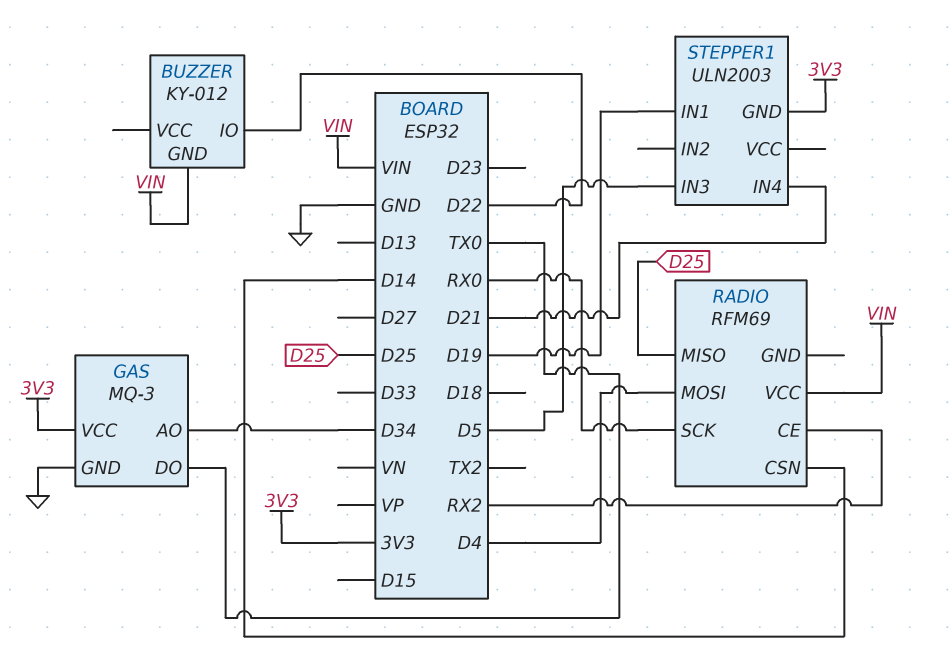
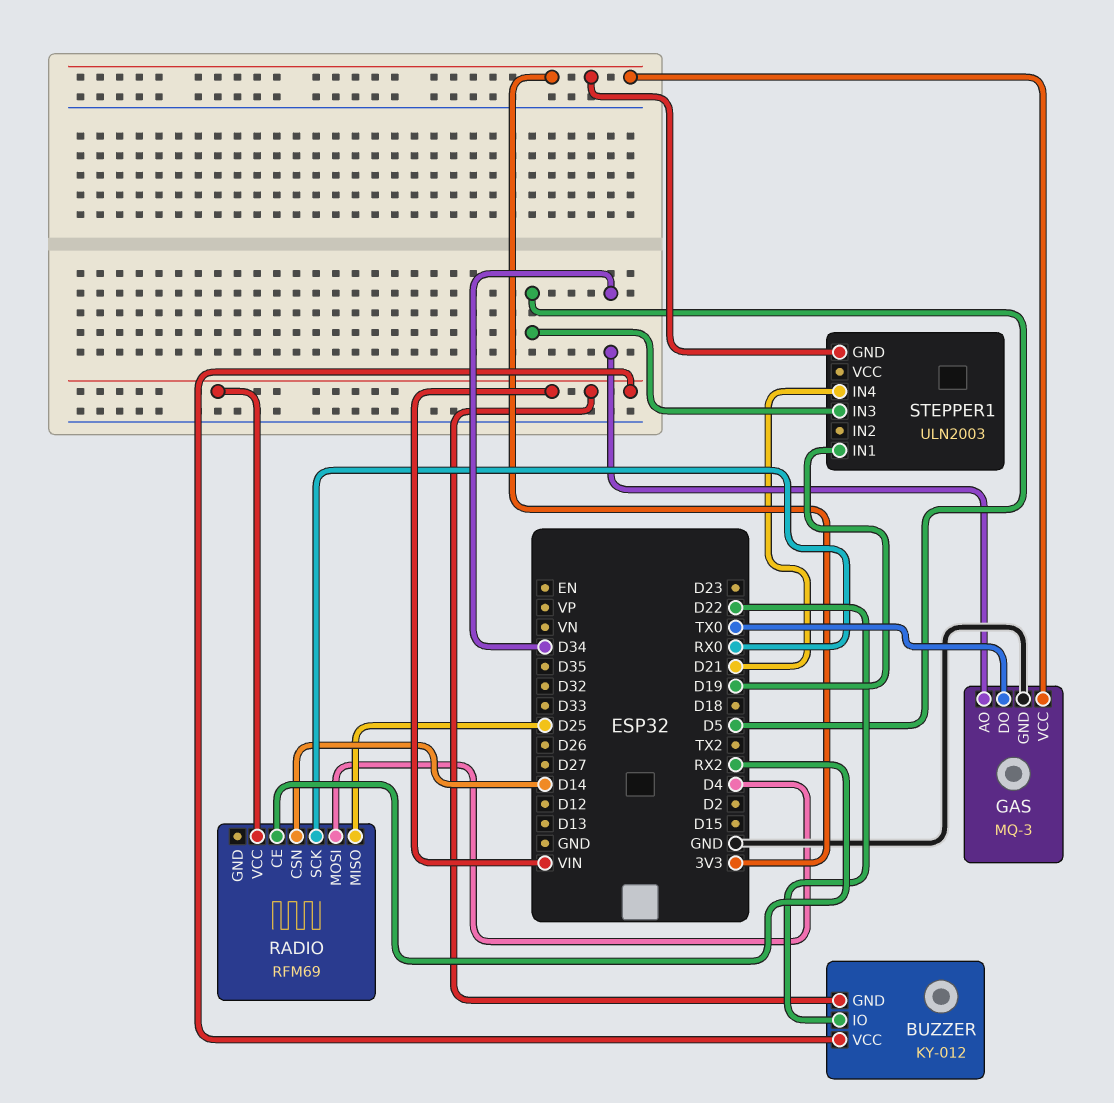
BUZZER pin VCC: none -> VIN

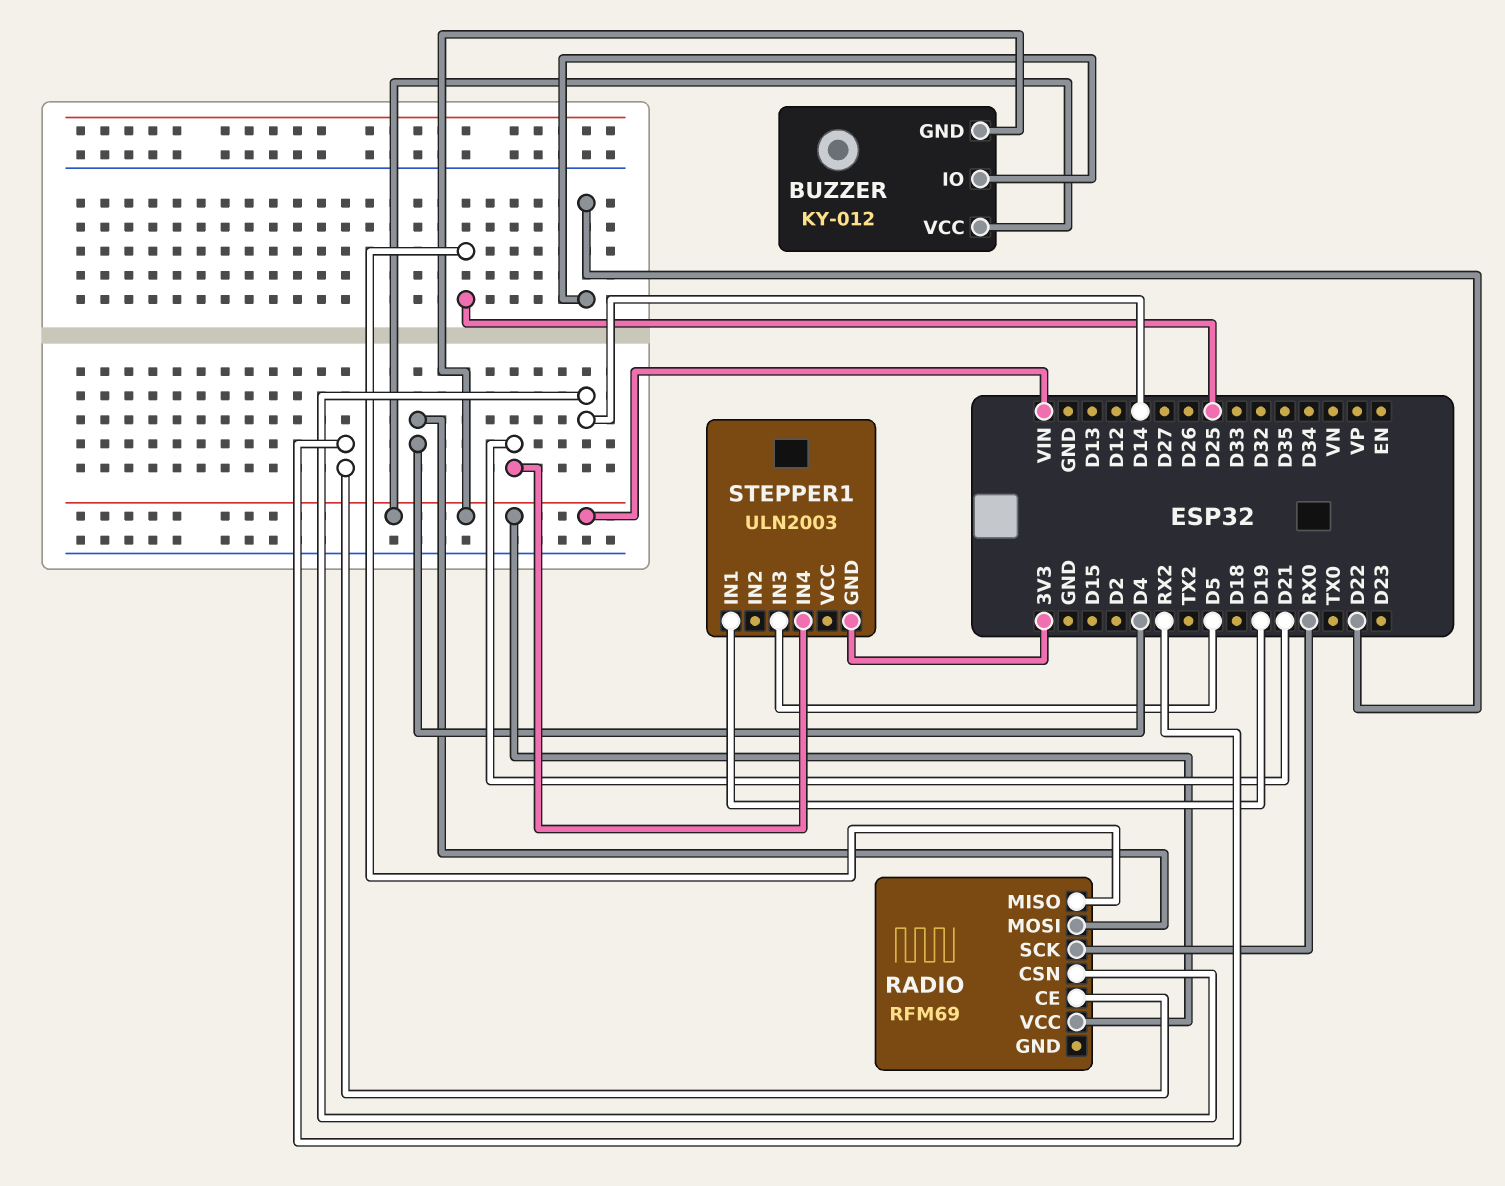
GAS: MQ-3 -> none
GAS pin AO: D34 -> none
GAS pin DO: TX0 -> none
GAS pin GND: GND -> none
GAS pin VCC: 3V3 -> none

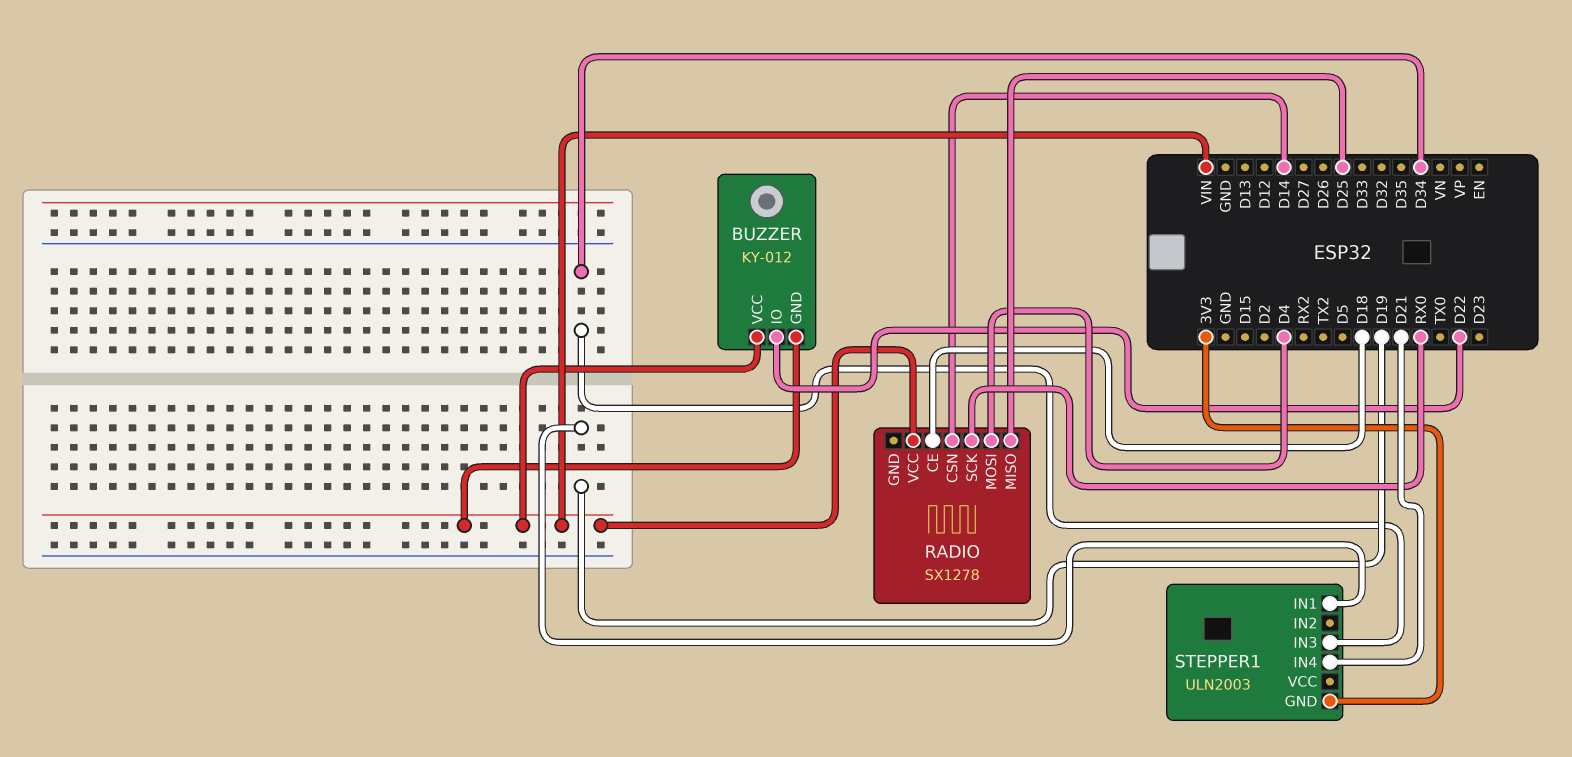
RADIO: RFM69 -> SX1278
RADIO pin CE: RX2 -> D18
STEPPER1 pin IN3: D5 -> D34

